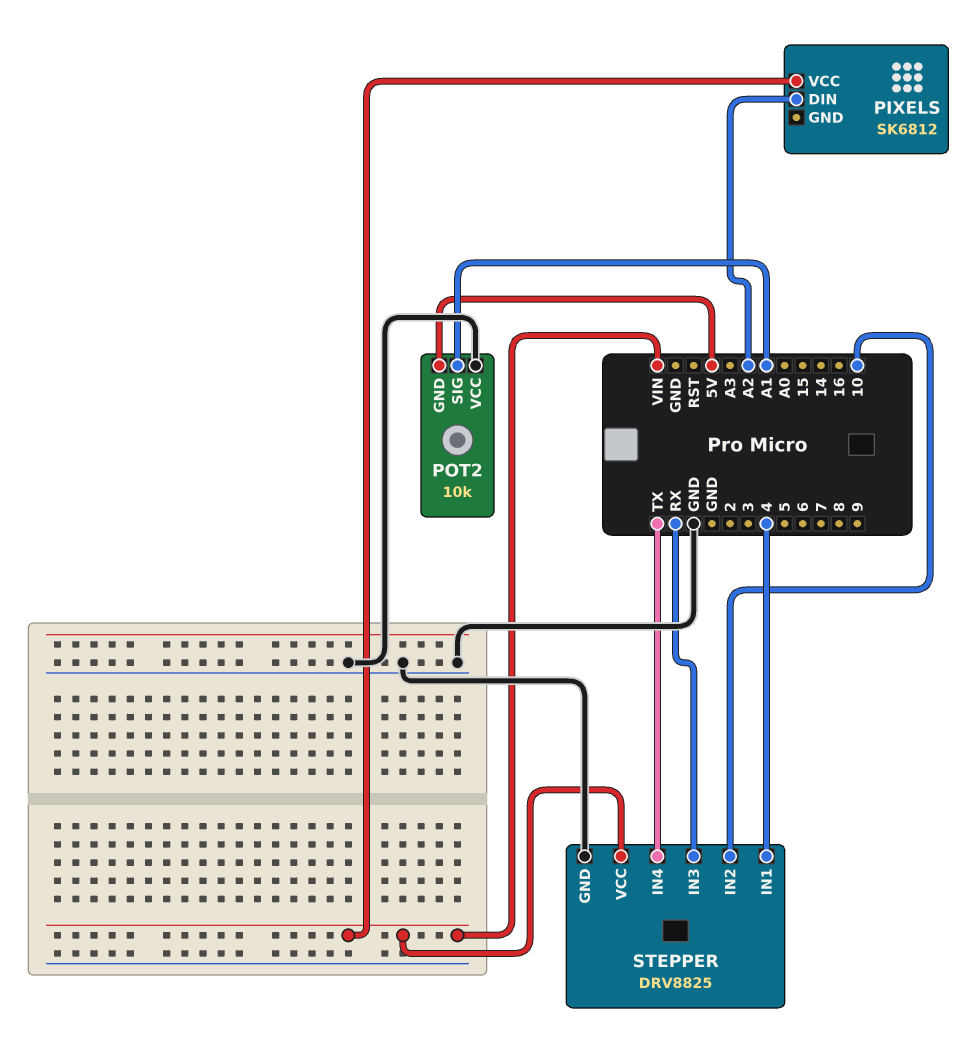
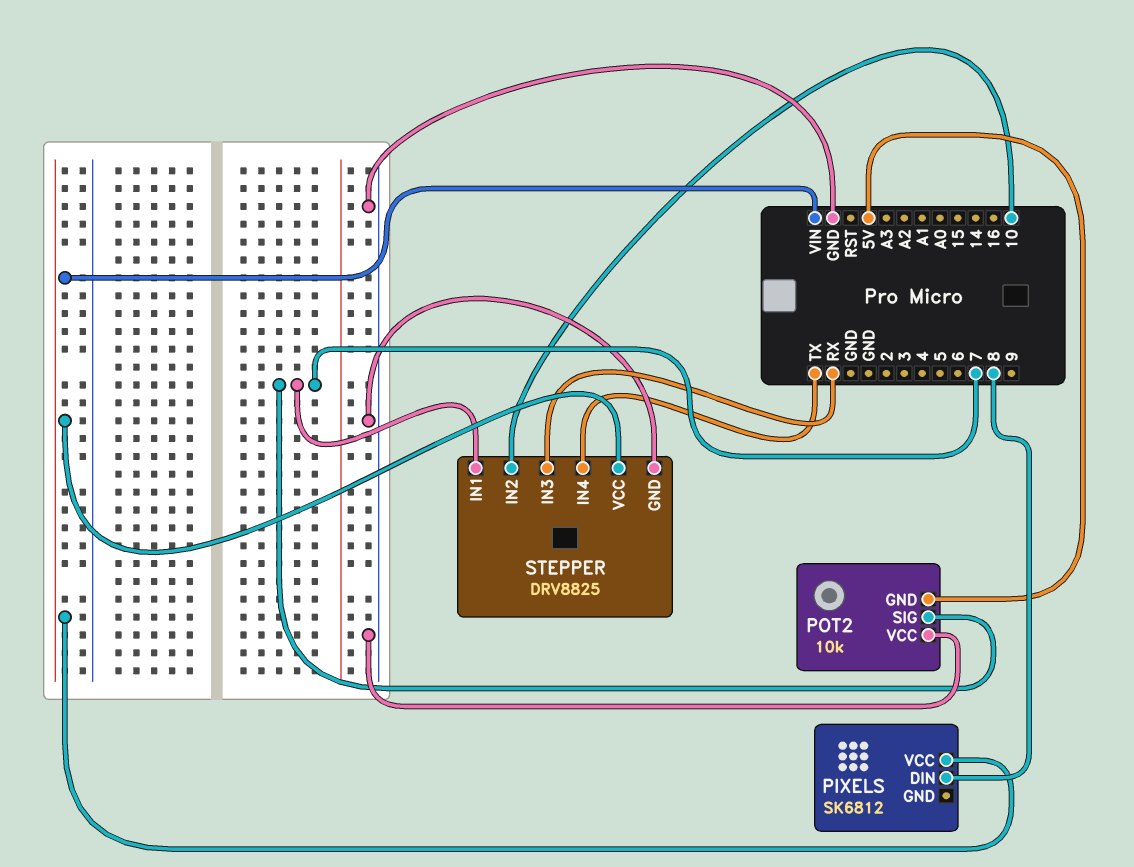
PIXELS pin DIN: A2 -> 8
POT2 pin SIG: A1 -> 7
STEPPER pin IN1: 4 -> 7

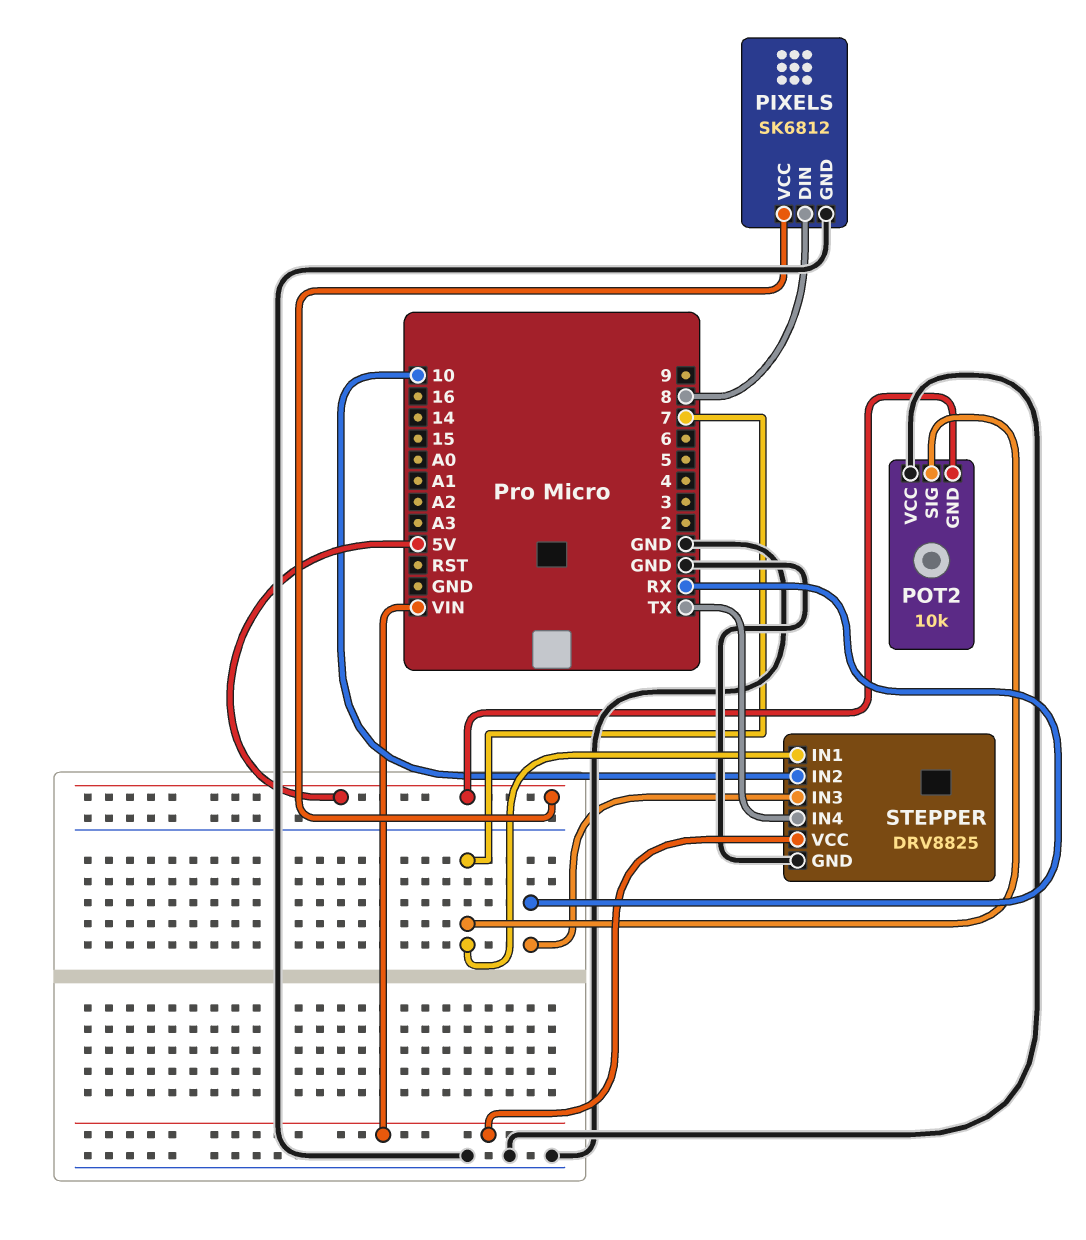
PIXELS pin GND: none -> GND
PIXELS pin VCC: VIN -> 5V

